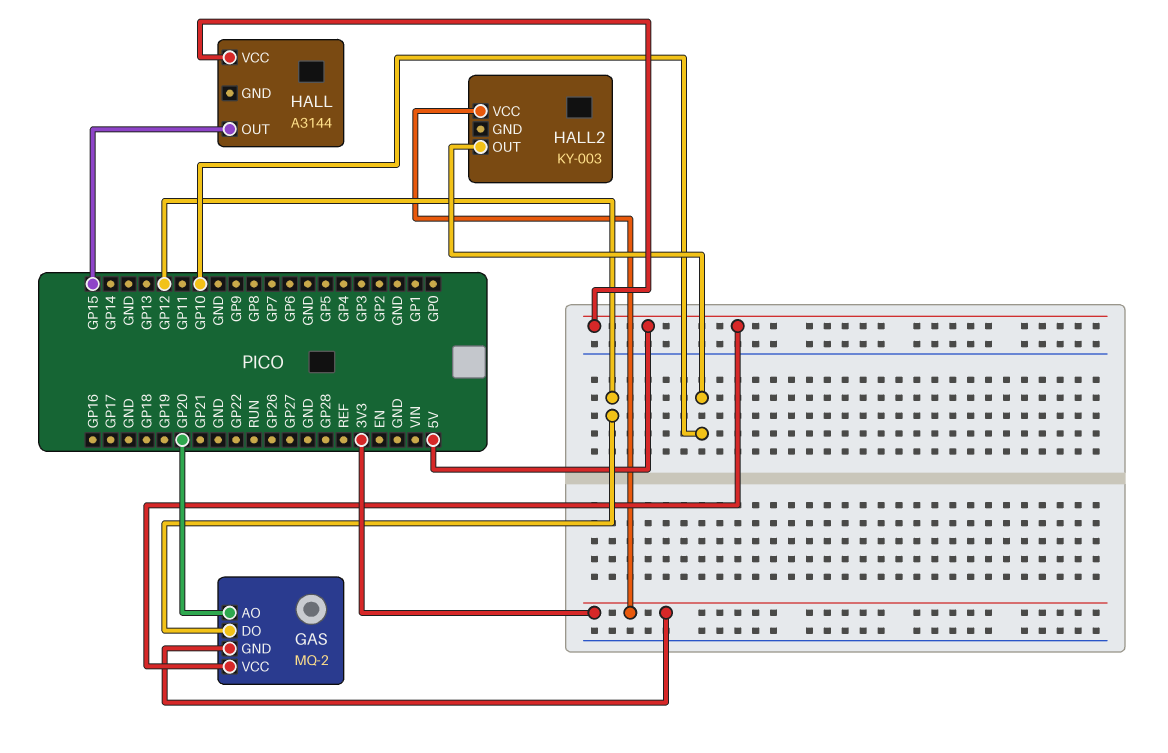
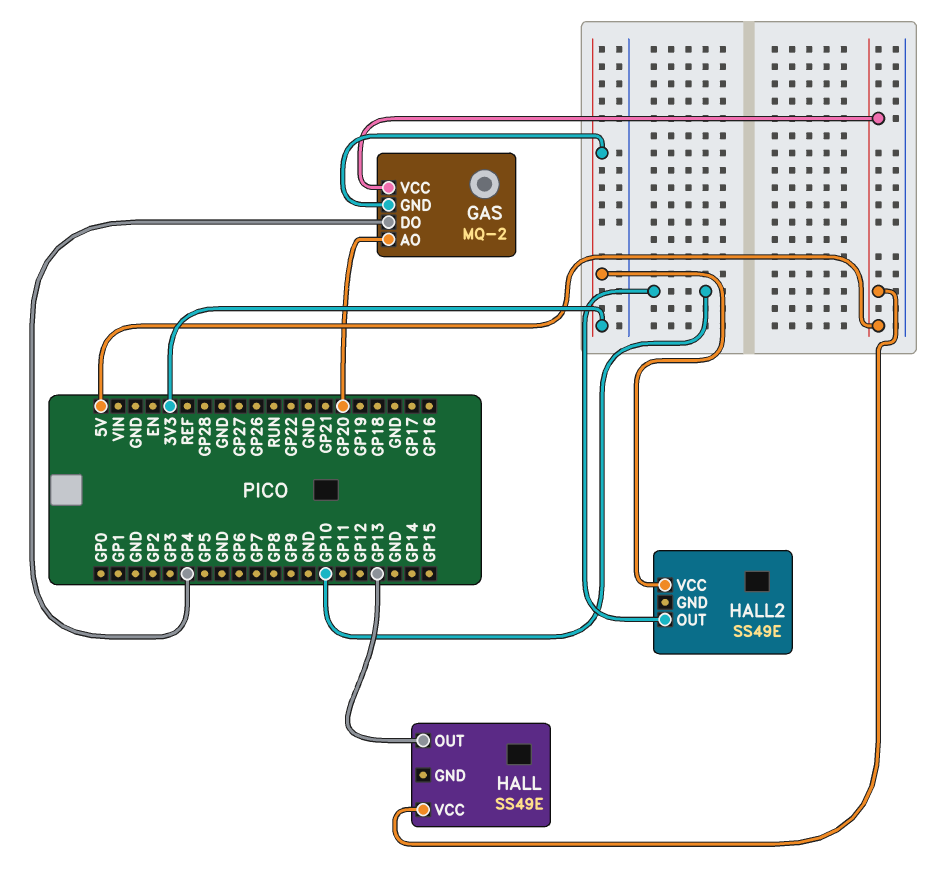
GAS pin DO: GP12 -> GP4
HALL: A3144 -> SS49E
HALL pin OUT: GP15 -> GP13
HALL2: KY-003 -> SS49E

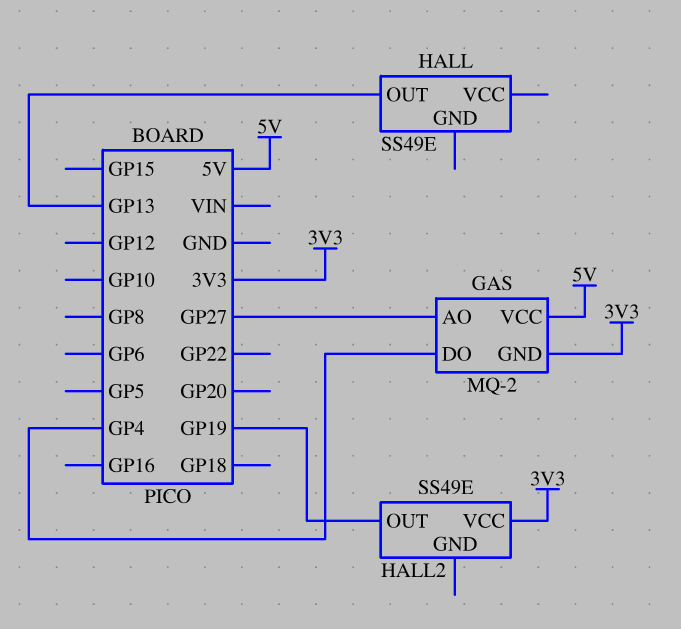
GAS pin AO: GP20 -> GP27
HALL pin VCC: 5V -> none
HALL2 pin OUT: GP10 -> GP19

